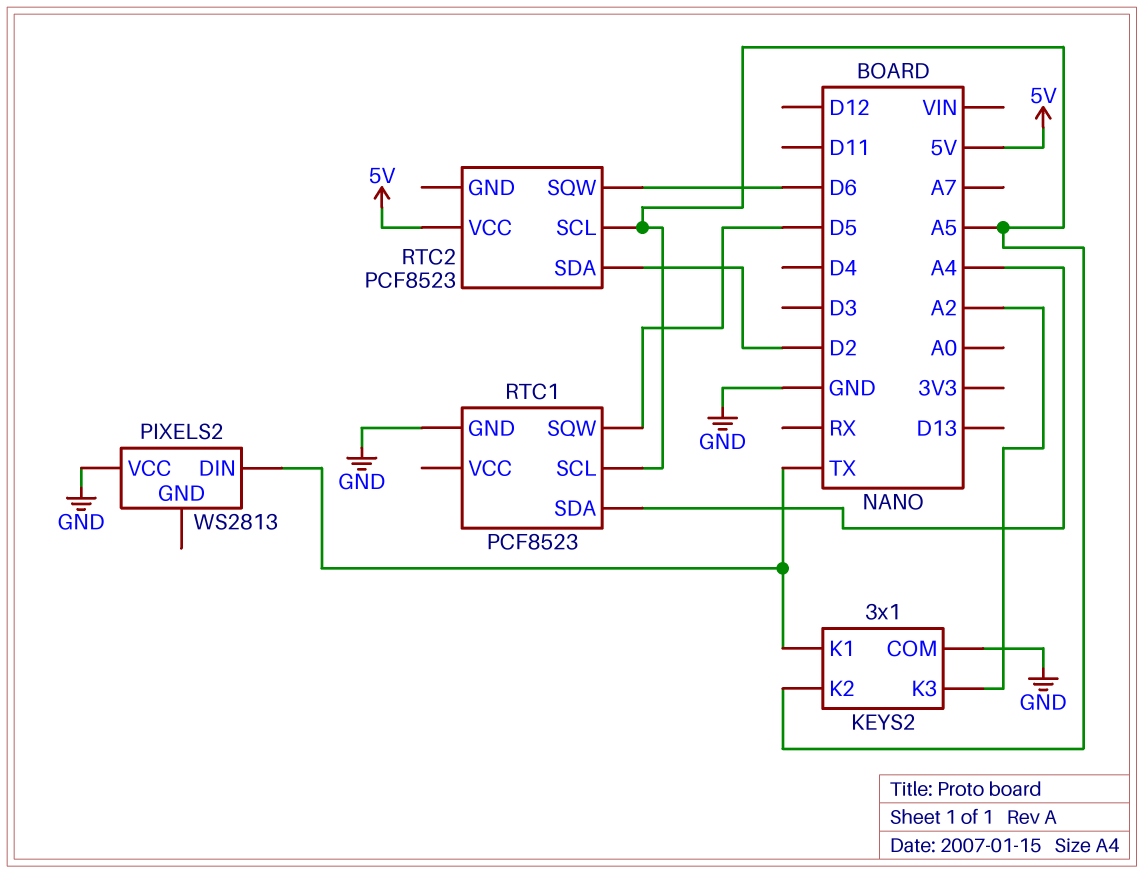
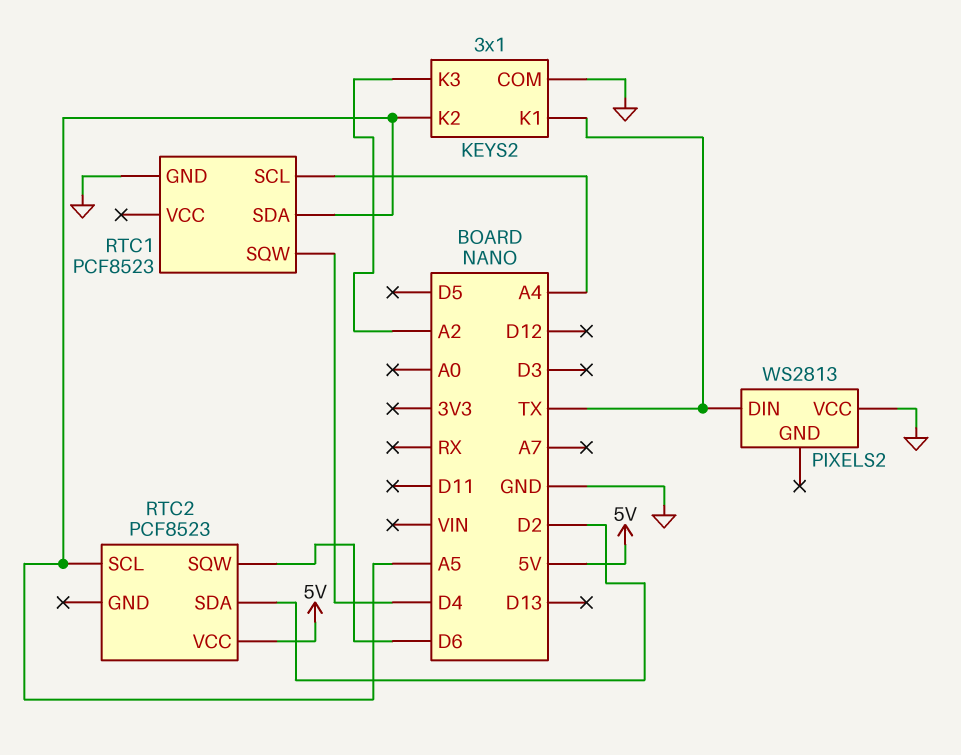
RTC1 pin SCL: A5 -> A4
RTC1 pin SDA: A4 -> A5
RTC1 pin SQW: D5 -> D4

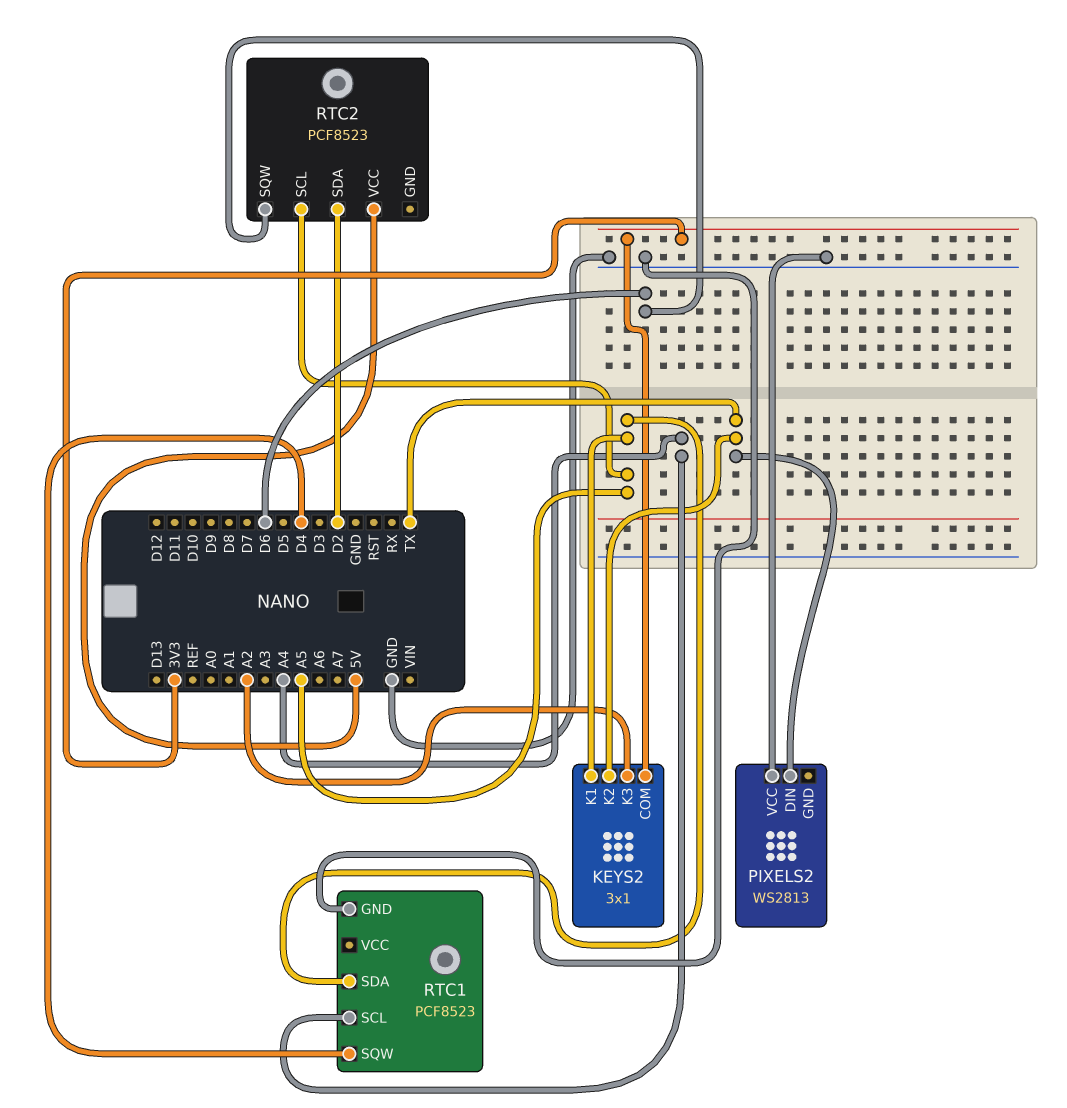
KEYS2 pin COM: GND -> 3V3
KEYS2 pin K1: TX -> A5
KEYS2 pin K2: A5 -> TX

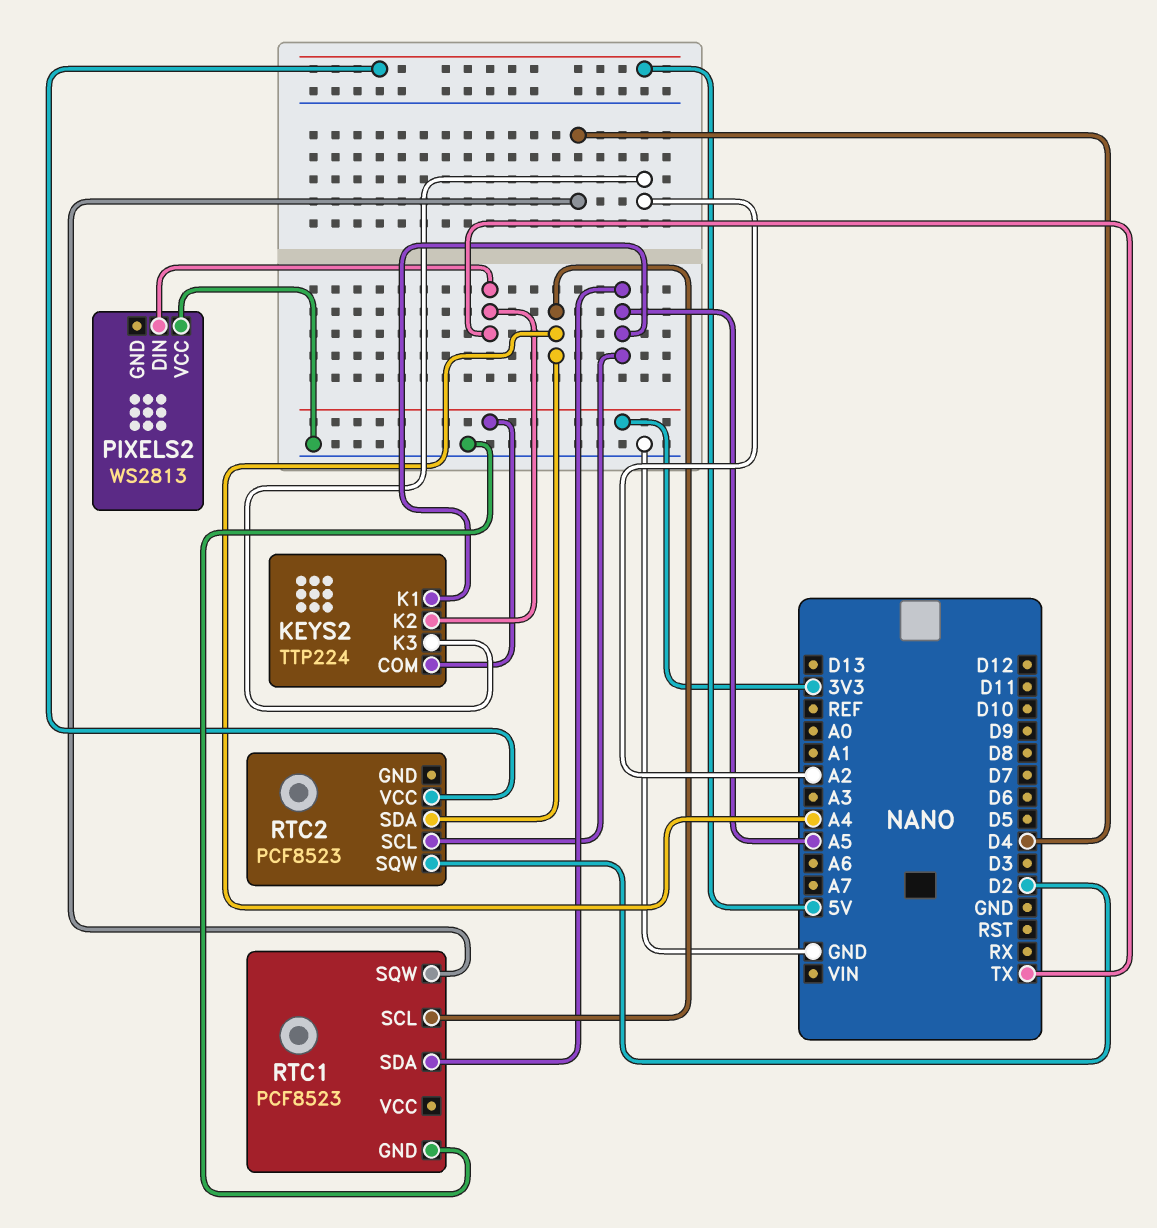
KEYS2: 3x1 -> TTP224
RTC2 pin SDA: D2 -> A4
RTC2 pin SQW: D6 -> D2

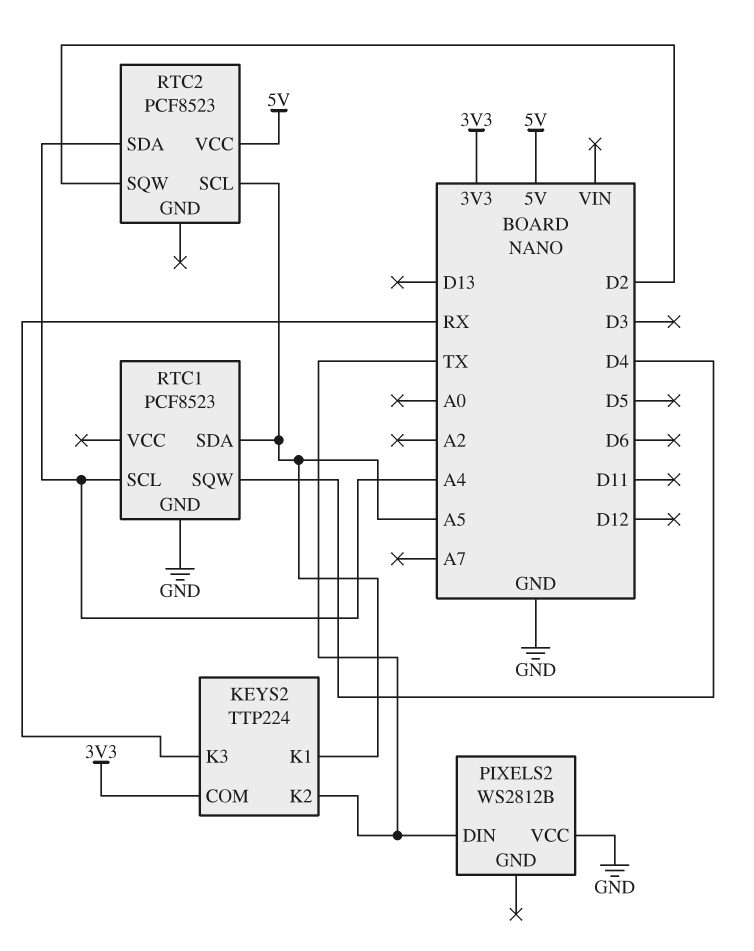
KEYS2 pin K3: A2 -> RX
PIXELS2: WS2813 -> WS2812B

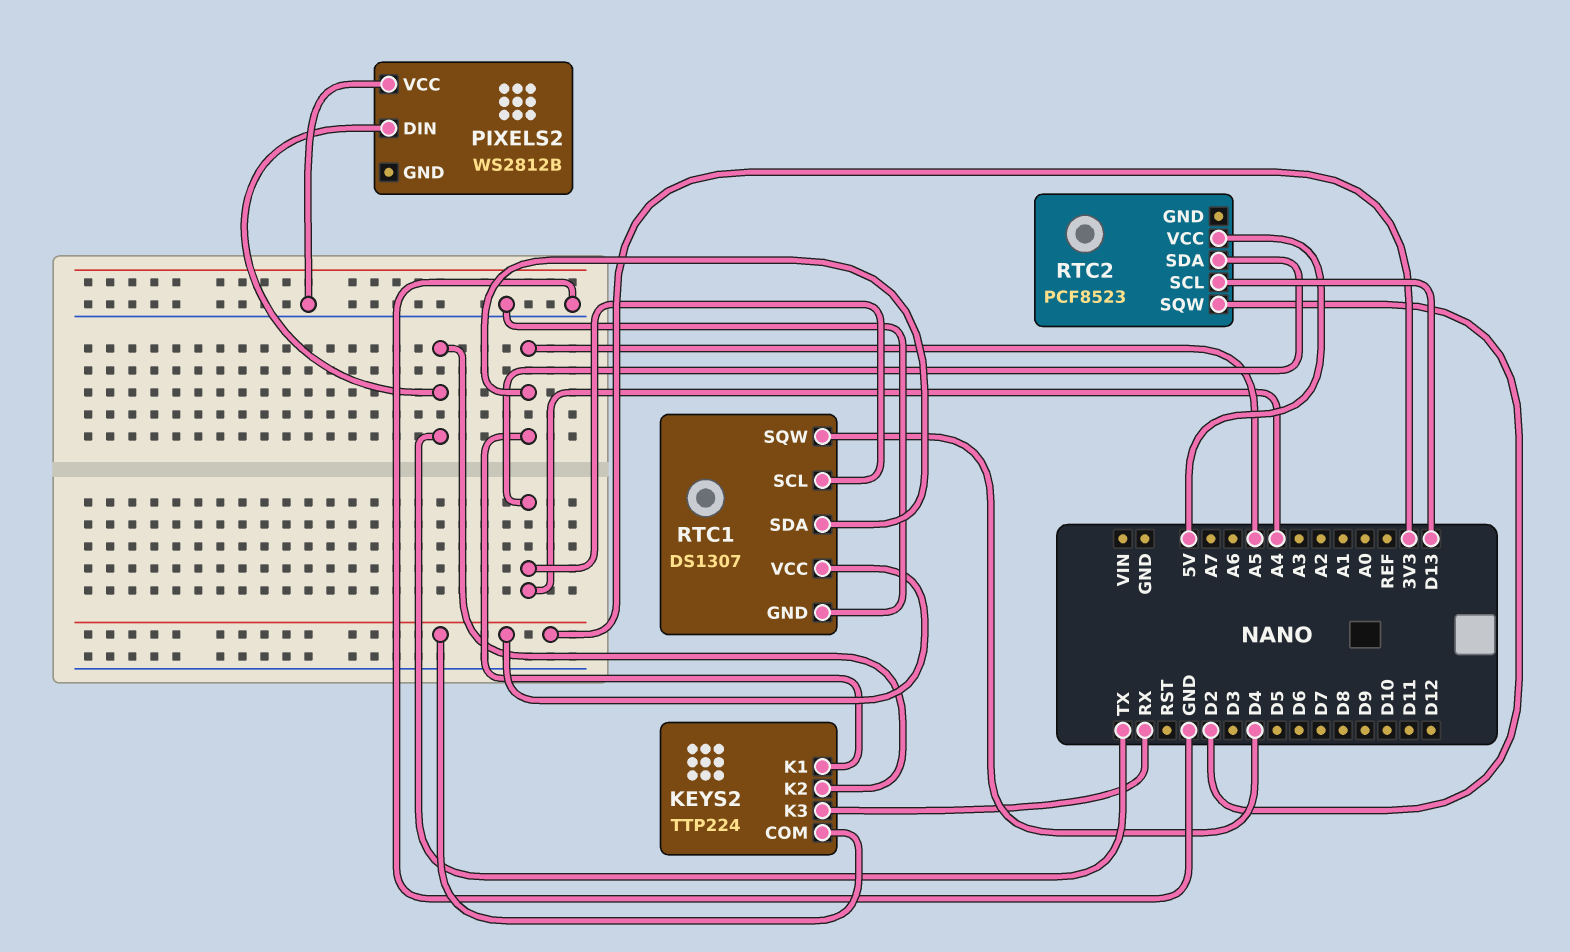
RTC1: PCF8523 -> DS1307
RTC1 pin VCC: none -> 3V3
RTC2 pin SCL: A5 -> D13

